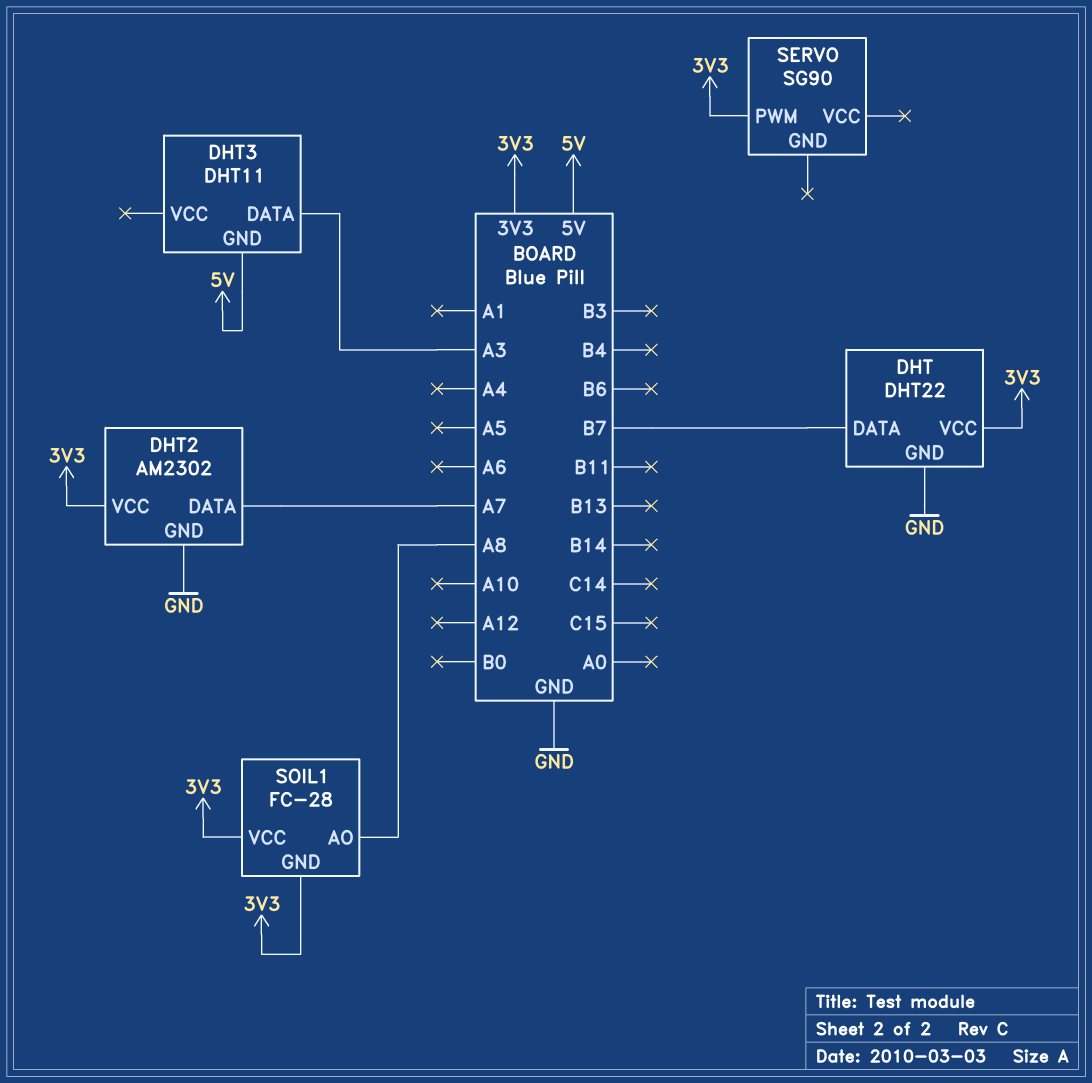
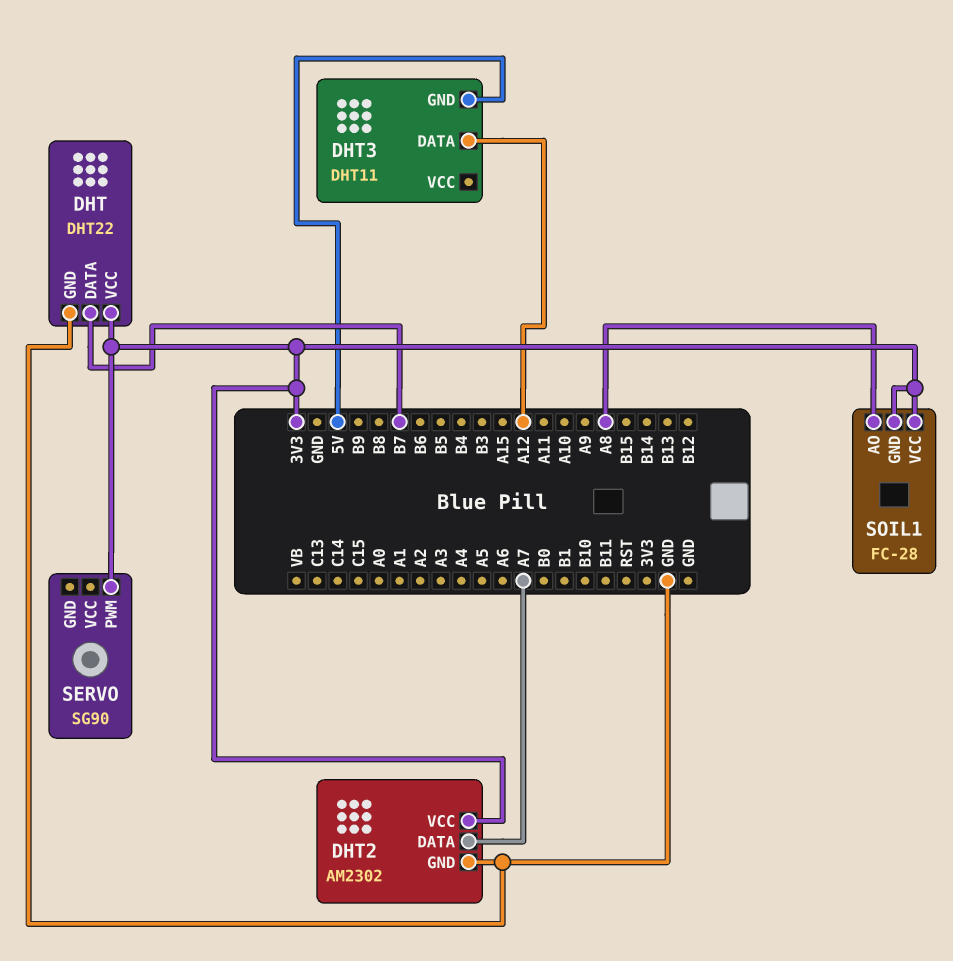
DHT3 pin DATA: A3 -> A12

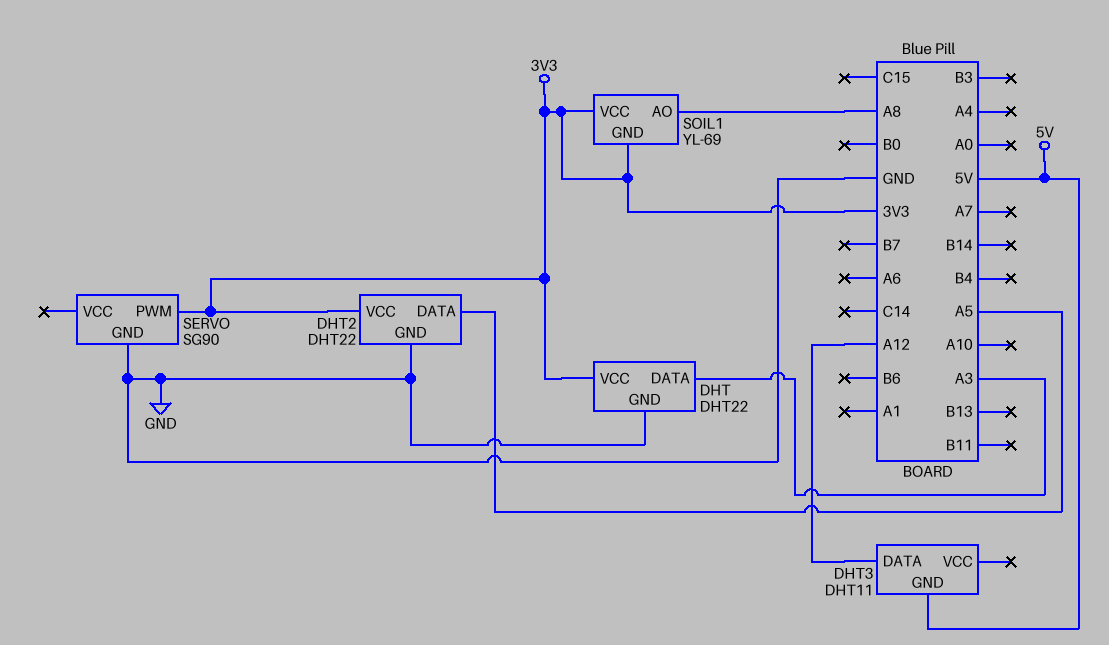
DHT pin DATA: B7 -> A3
DHT2: AM2302 -> DHT22
DHT2 pin DATA: A7 -> A5
SERVO pin GND: none -> GND
SOIL1: FC-28 -> YL-69

